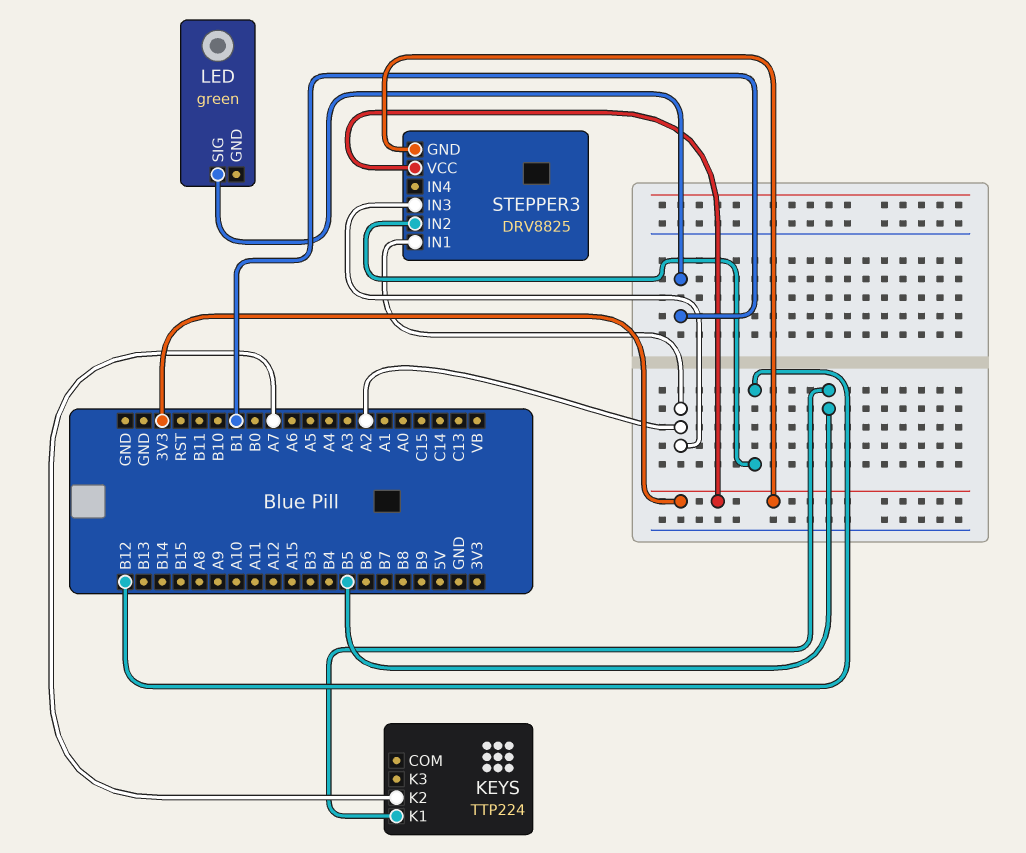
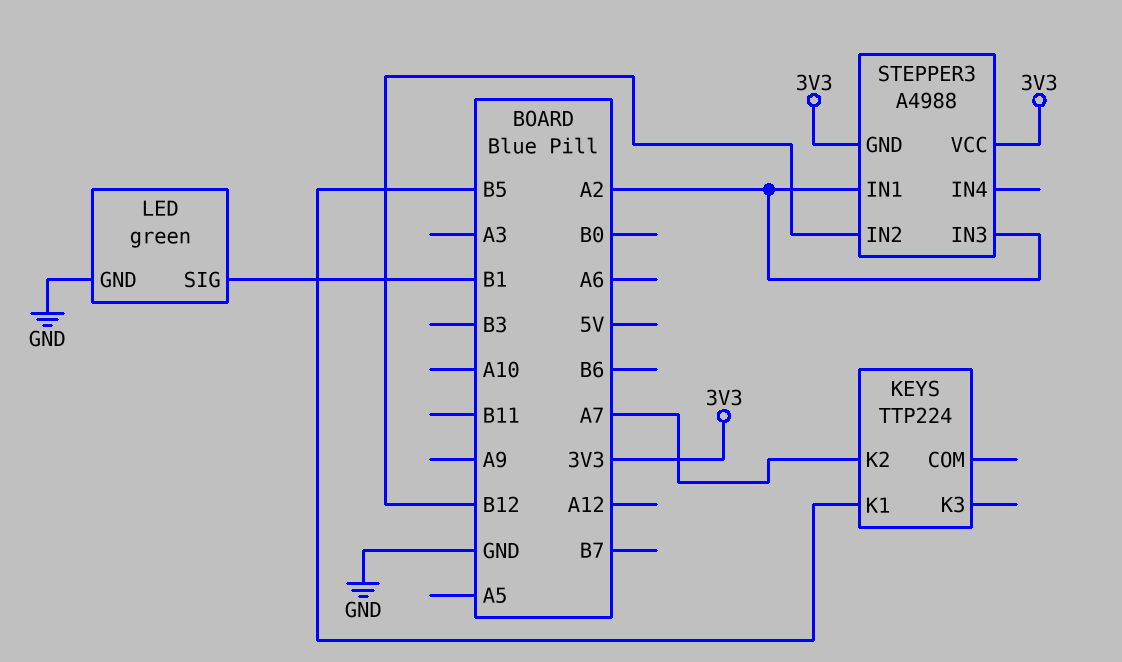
LED pin GND: none -> GND
STEPPER3: DRV8825 -> A4988

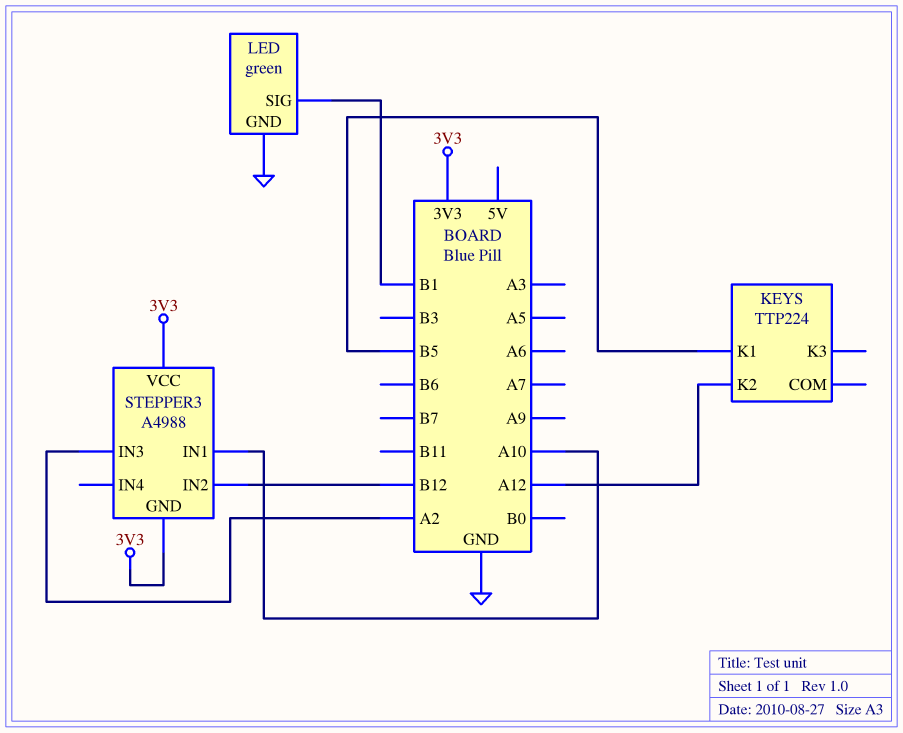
KEYS pin K2: A7 -> A12
STEPPER3 pin IN1: A2 -> A10

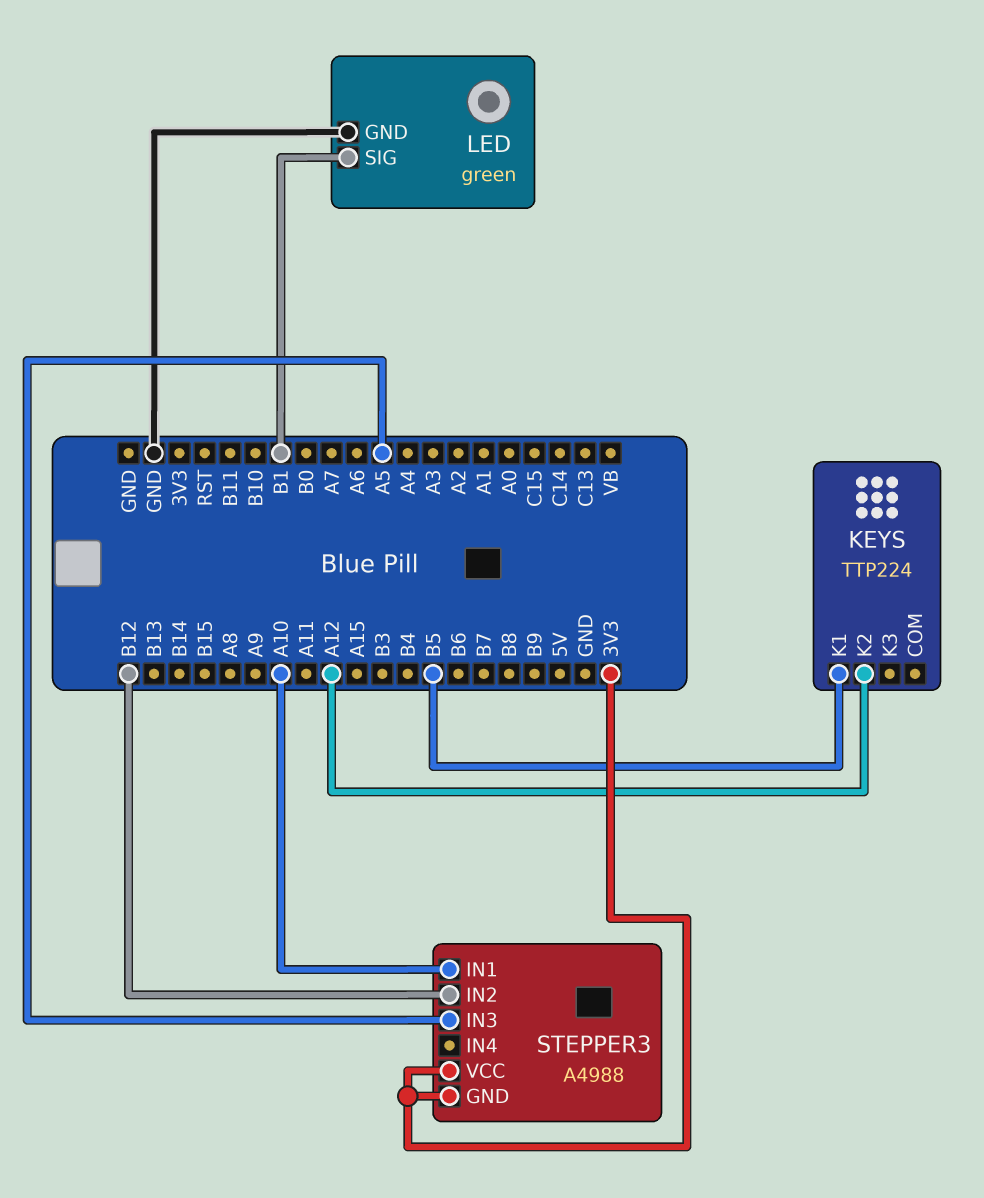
STEPPER3 pin IN3: A2 -> A5

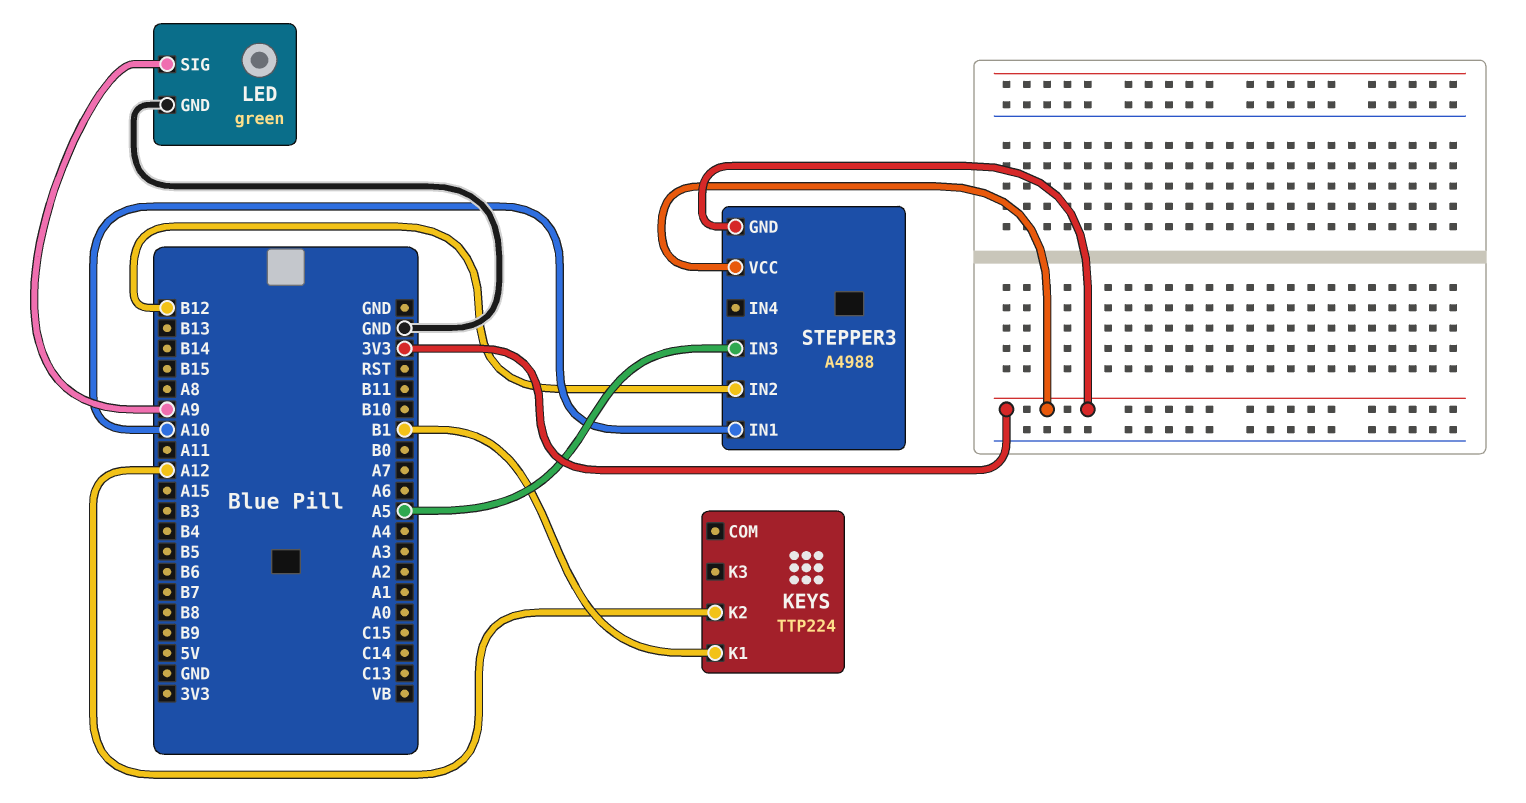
KEYS pin K1: B5 -> B1
LED pin SIG: B1 -> A9

